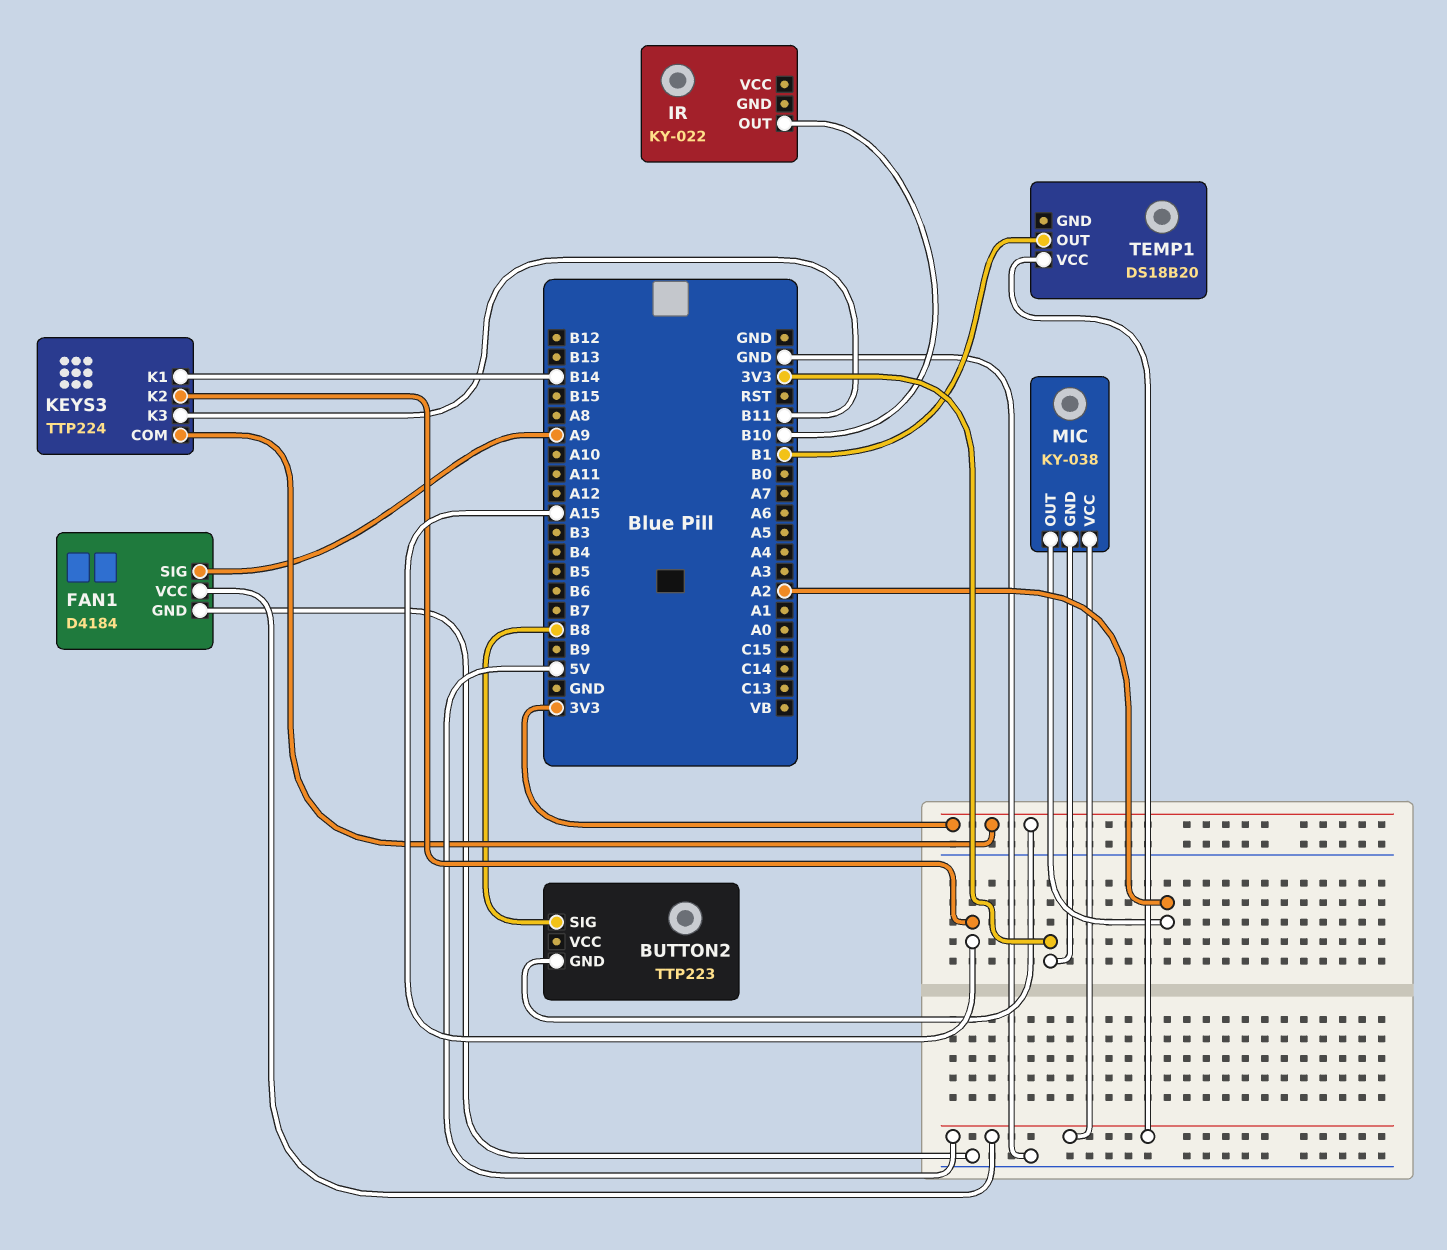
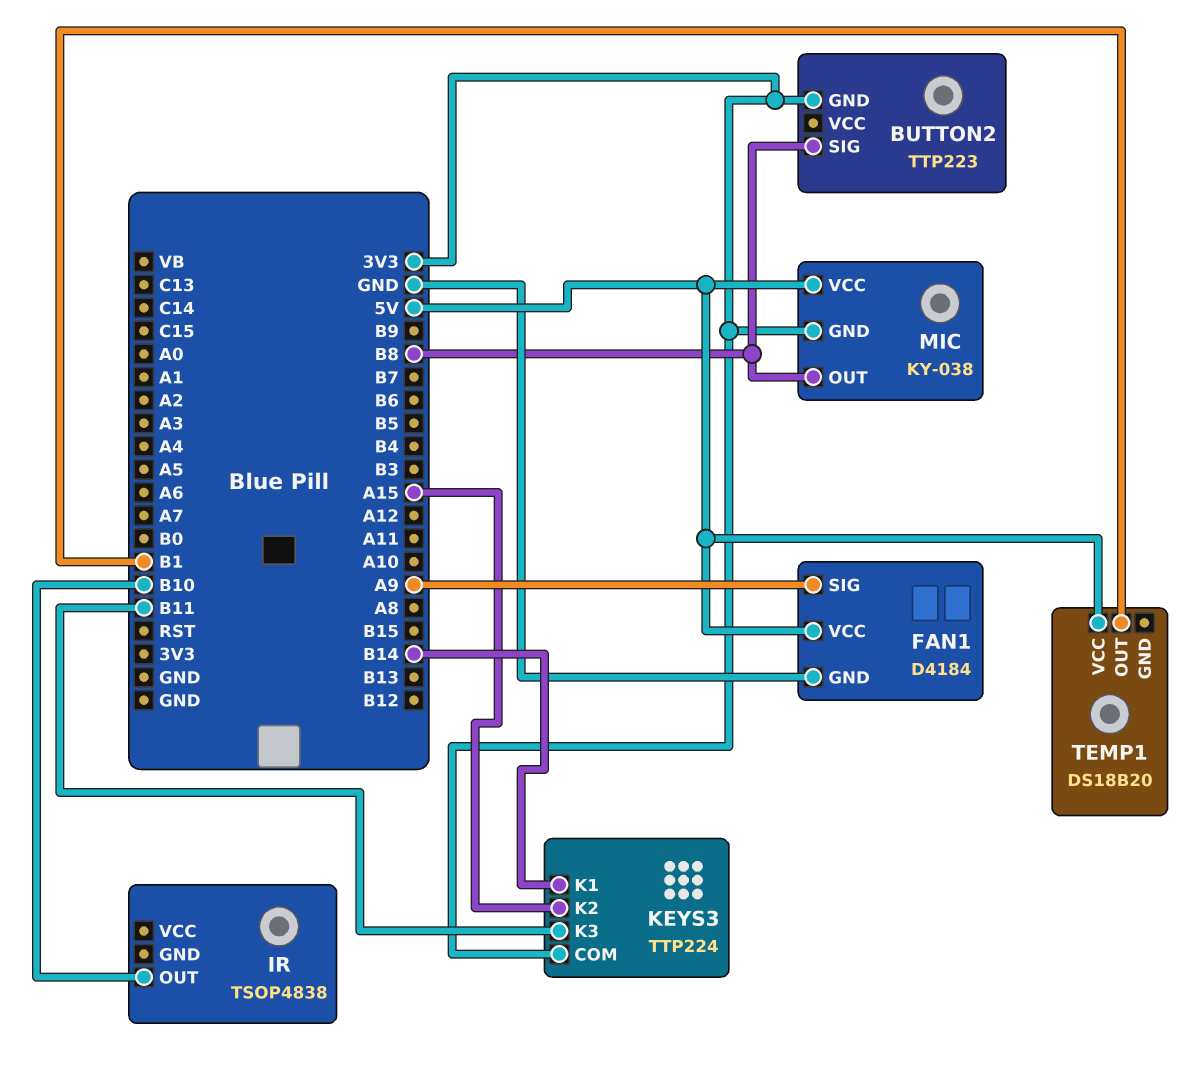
IR: KY-022 -> TSOP4838
MIC pin OUT: A2 -> B8

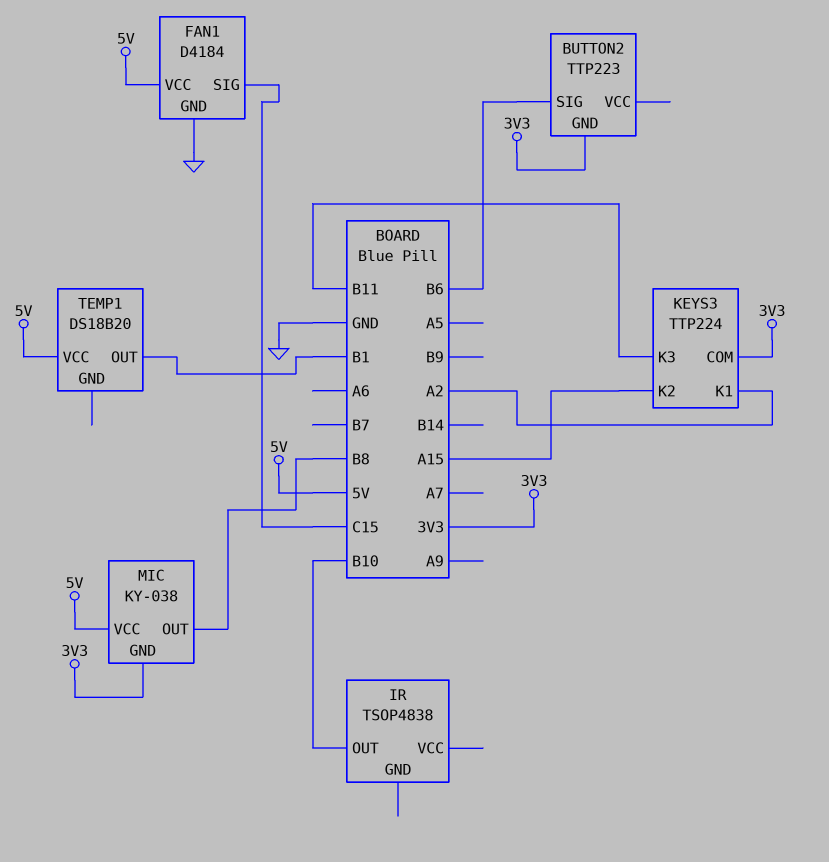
BUTTON2 pin SIG: B8 -> B6
FAN1 pin SIG: A9 -> C15
KEYS3 pin K1: B14 -> A2

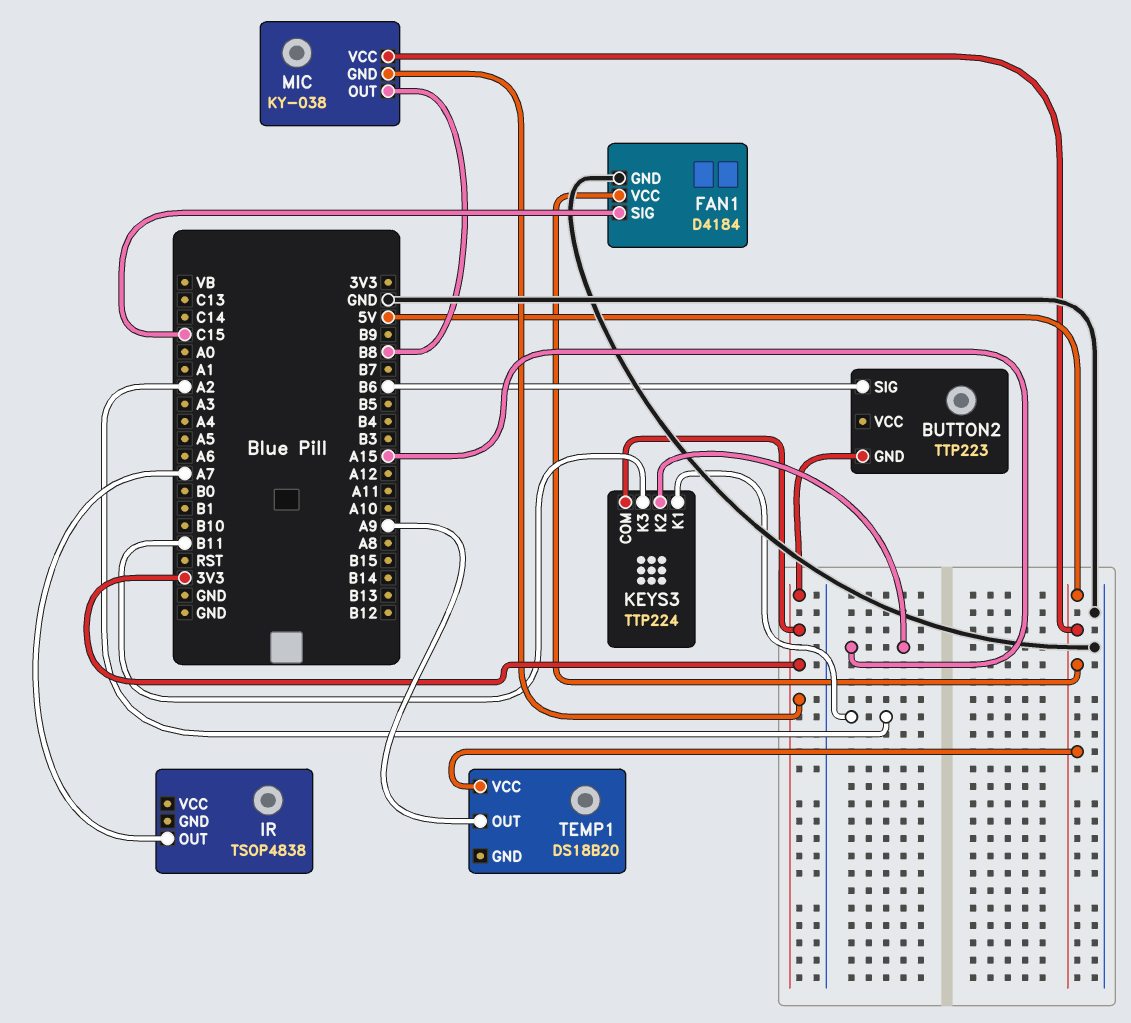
IR pin OUT: B10 -> A7
TEMP1 pin OUT: B1 -> A9

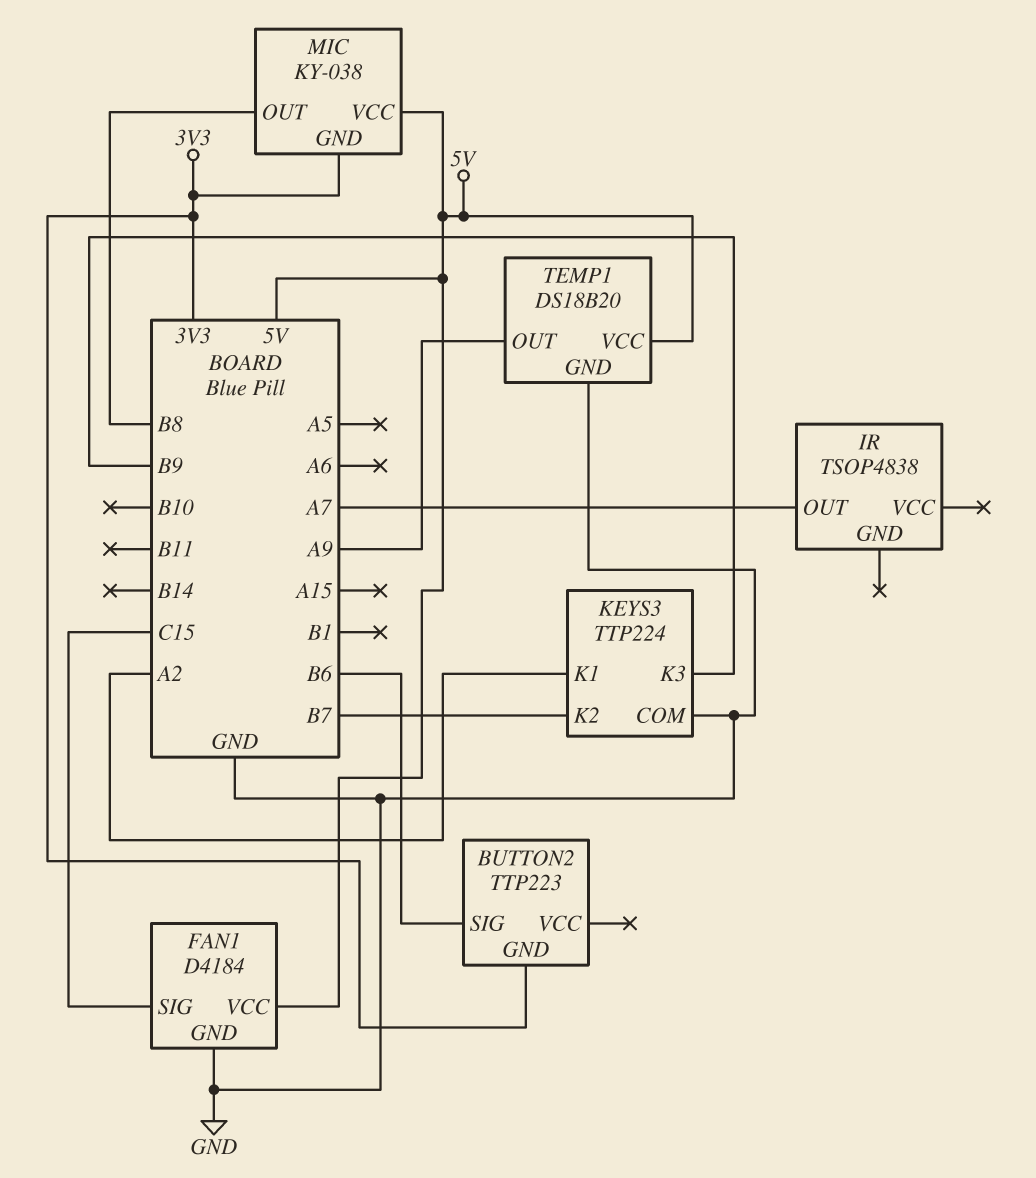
KEYS3 pin COM: 3V3 -> GND
KEYS3 pin K2: A15 -> B7
KEYS3 pin K3: B11 -> B9
TEMP1 pin GND: none -> GND

